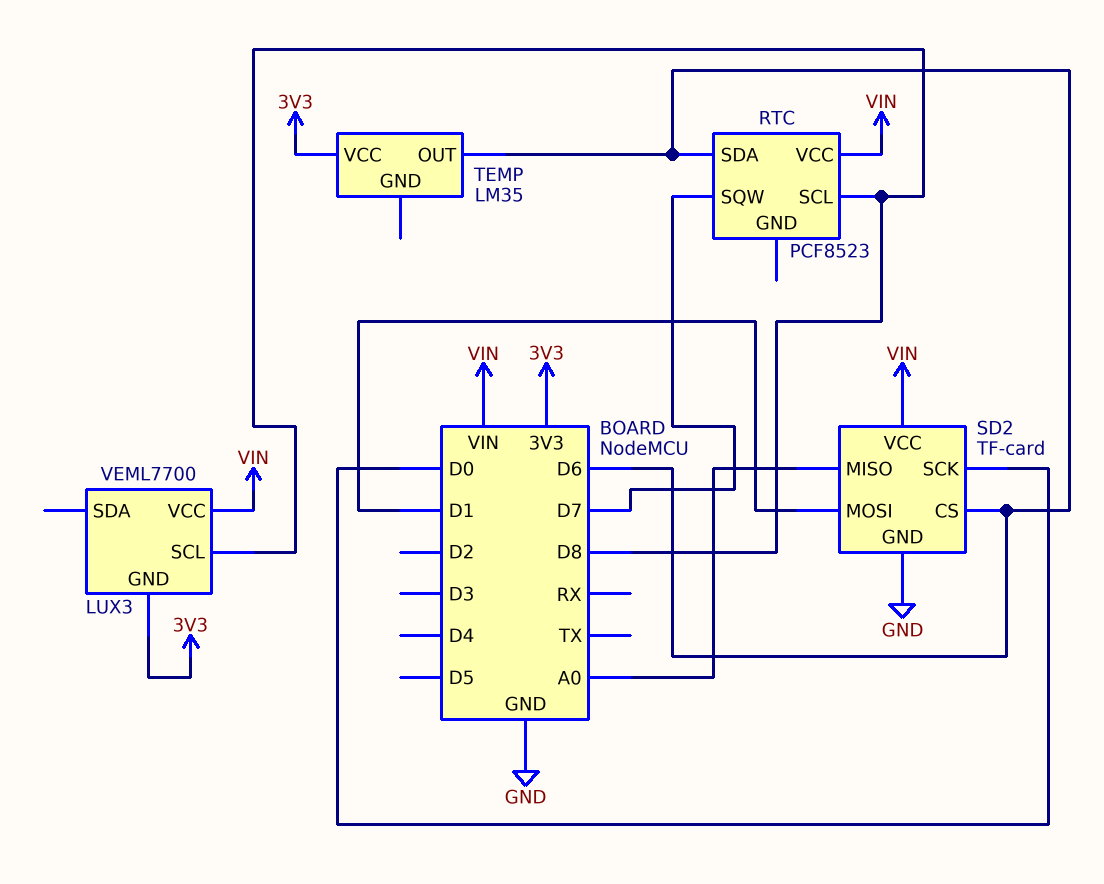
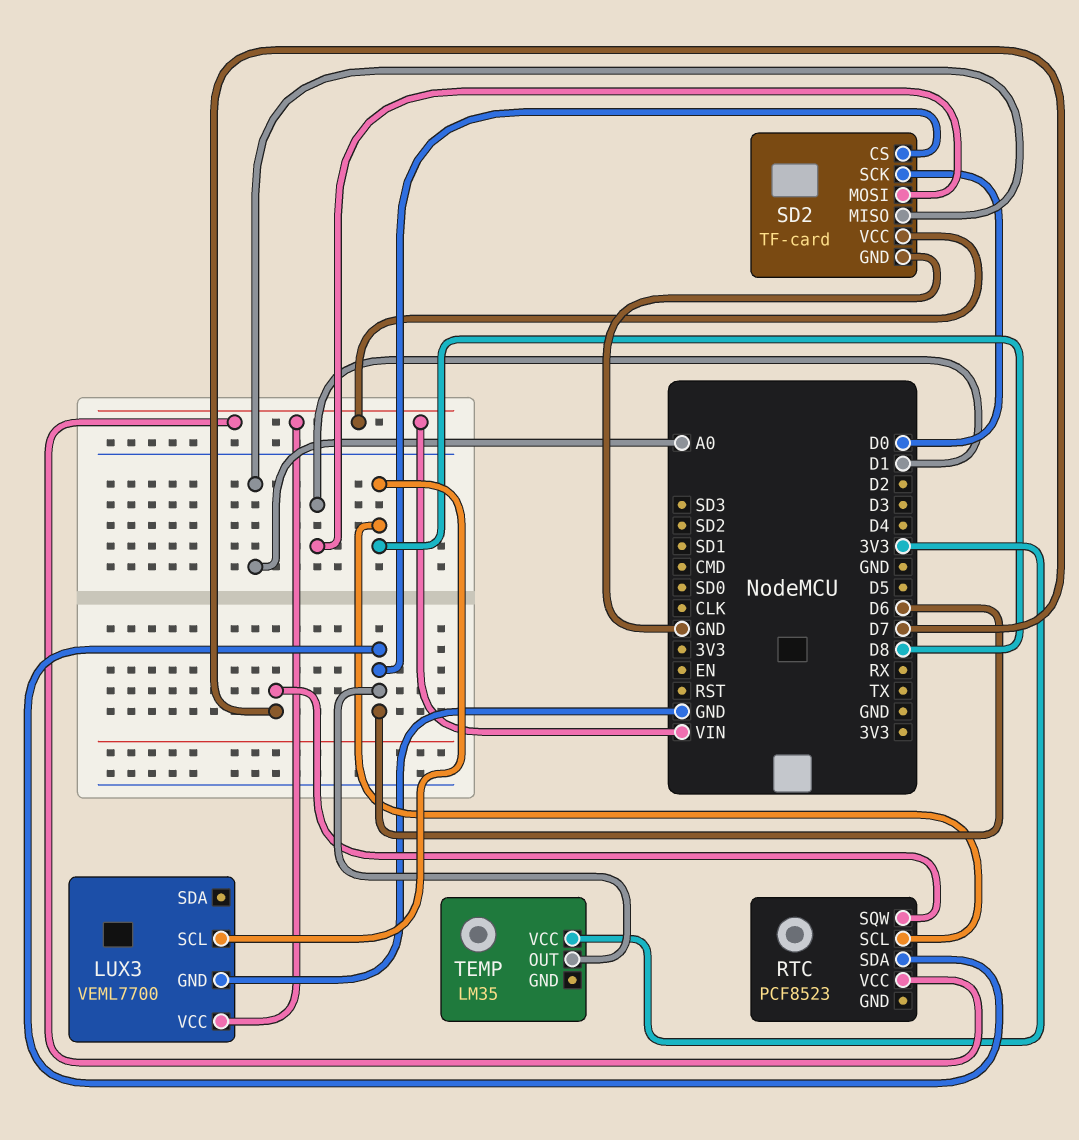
LUX3 pin GND: 3V3 -> GND

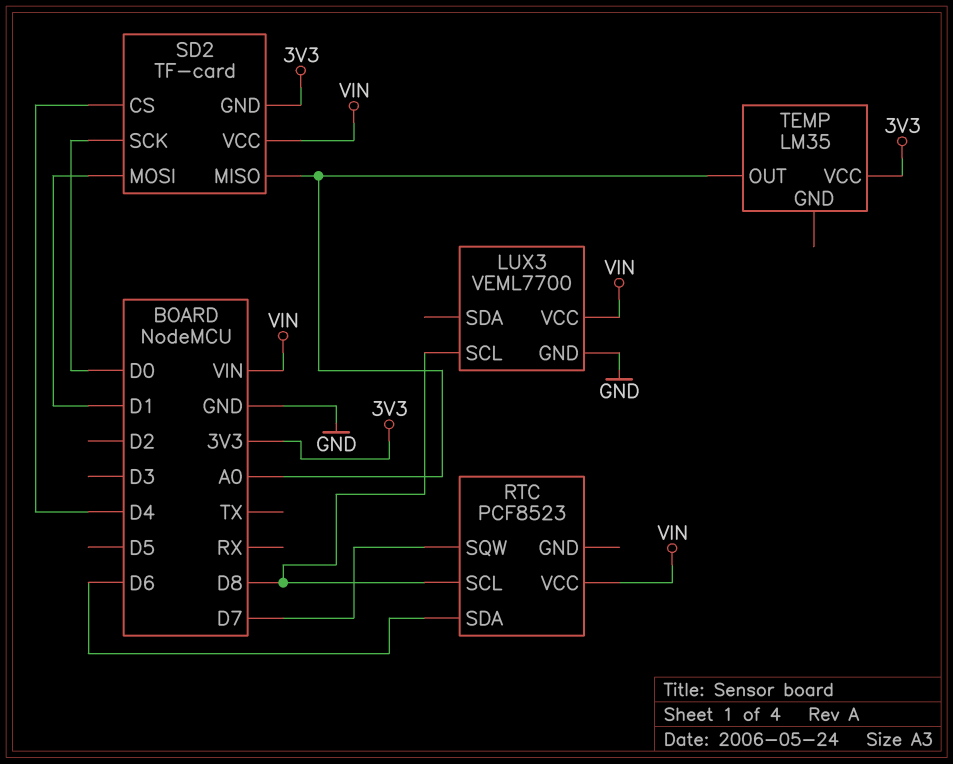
SD2 pin CS: D6 -> D4
SD2 pin GND: GND -> 3V3
TEMP pin OUT: D6 -> A0

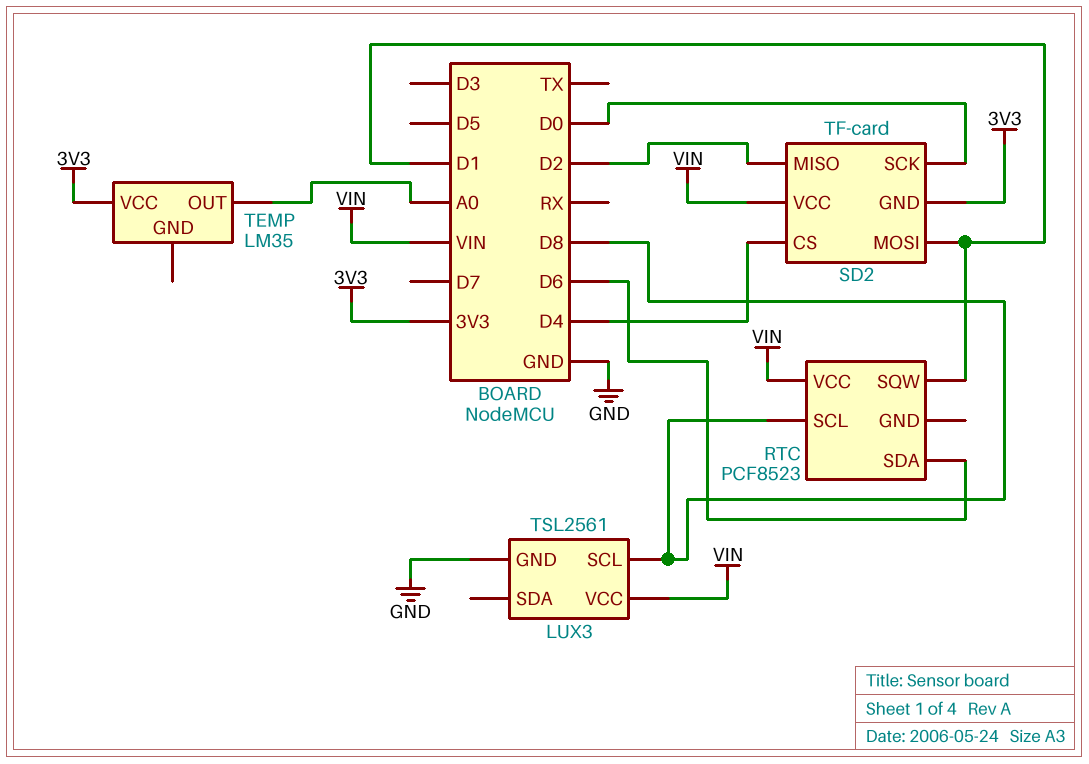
LUX3: VEML7700 -> TSL2561
RTC pin SQW: D7 -> D1
SD2 pin MISO: A0 -> D2

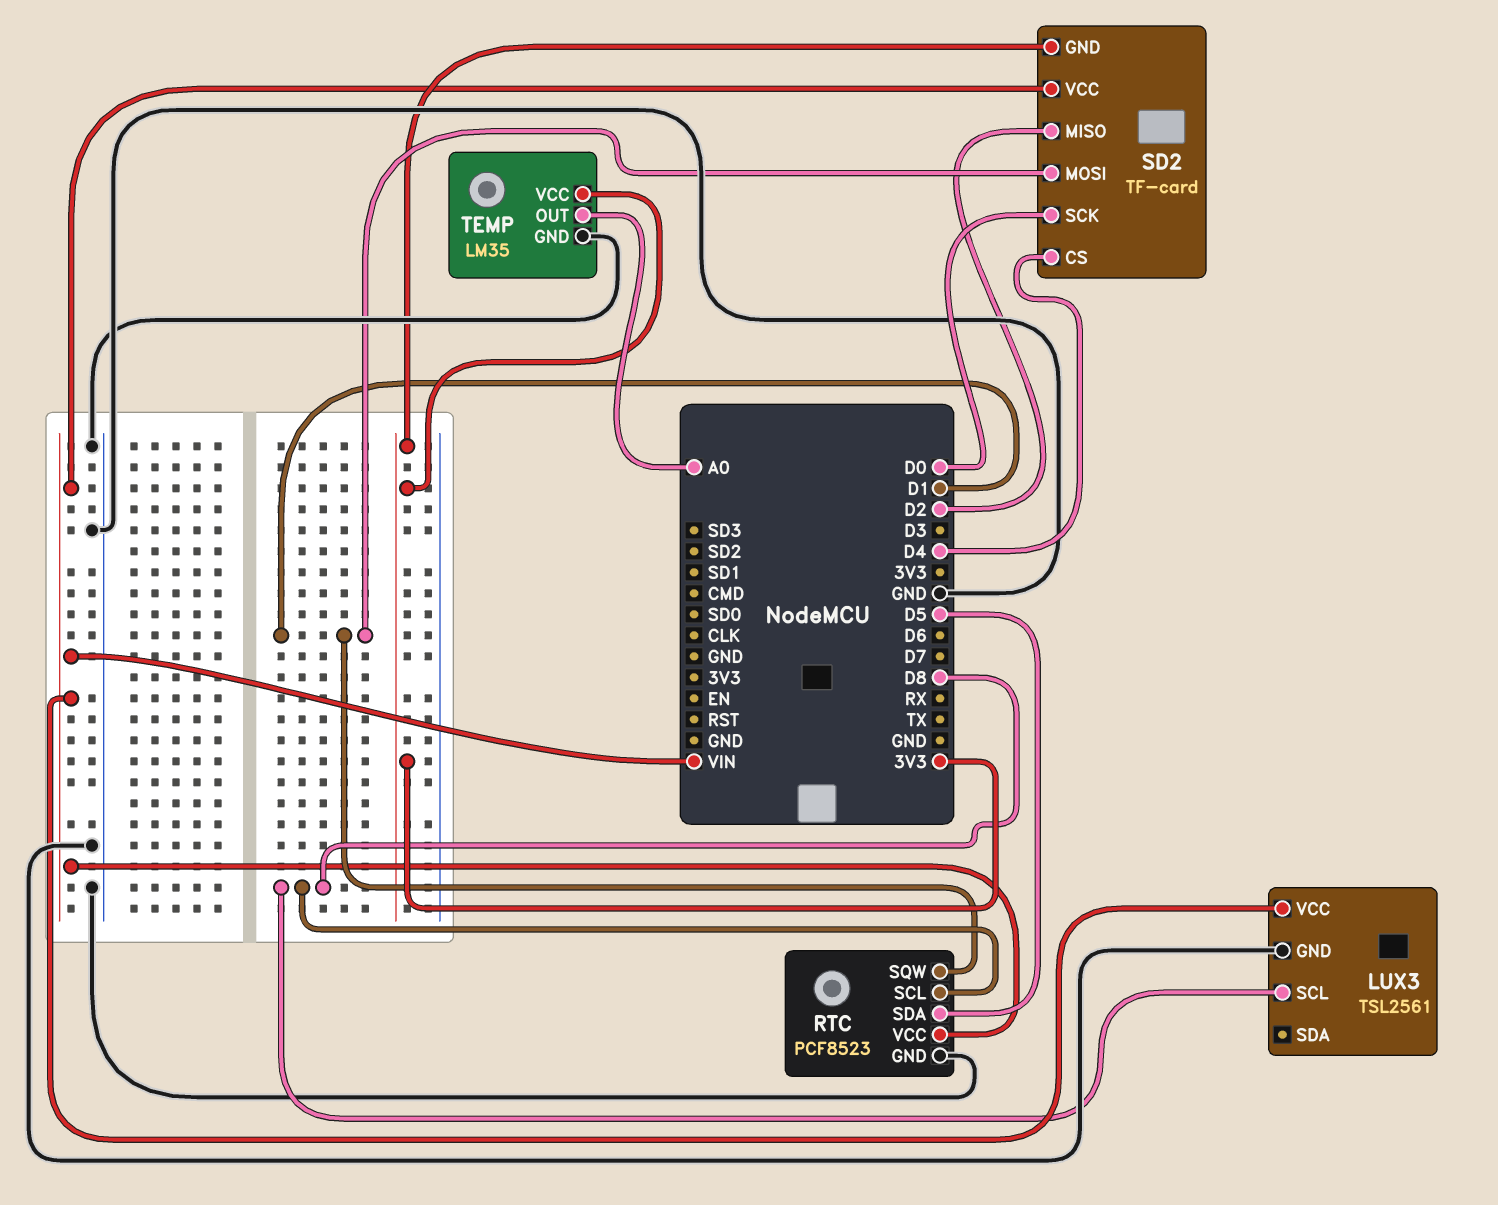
RTC pin GND: none -> GND
RTC pin SDA: D6 -> D5
TEMP pin GND: none -> GND

